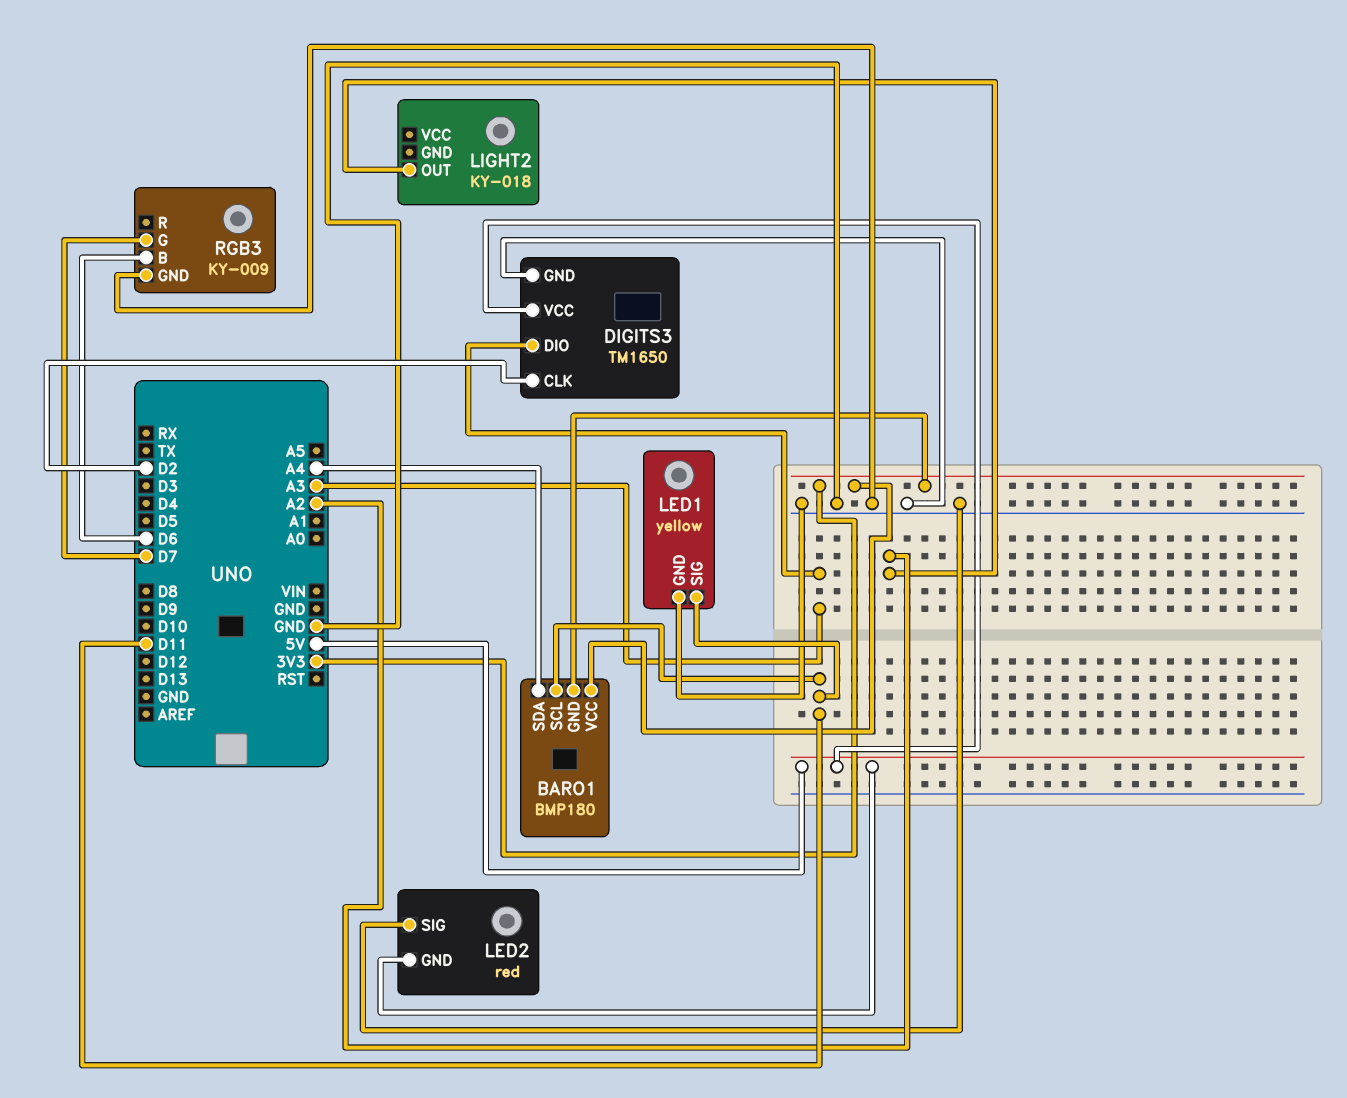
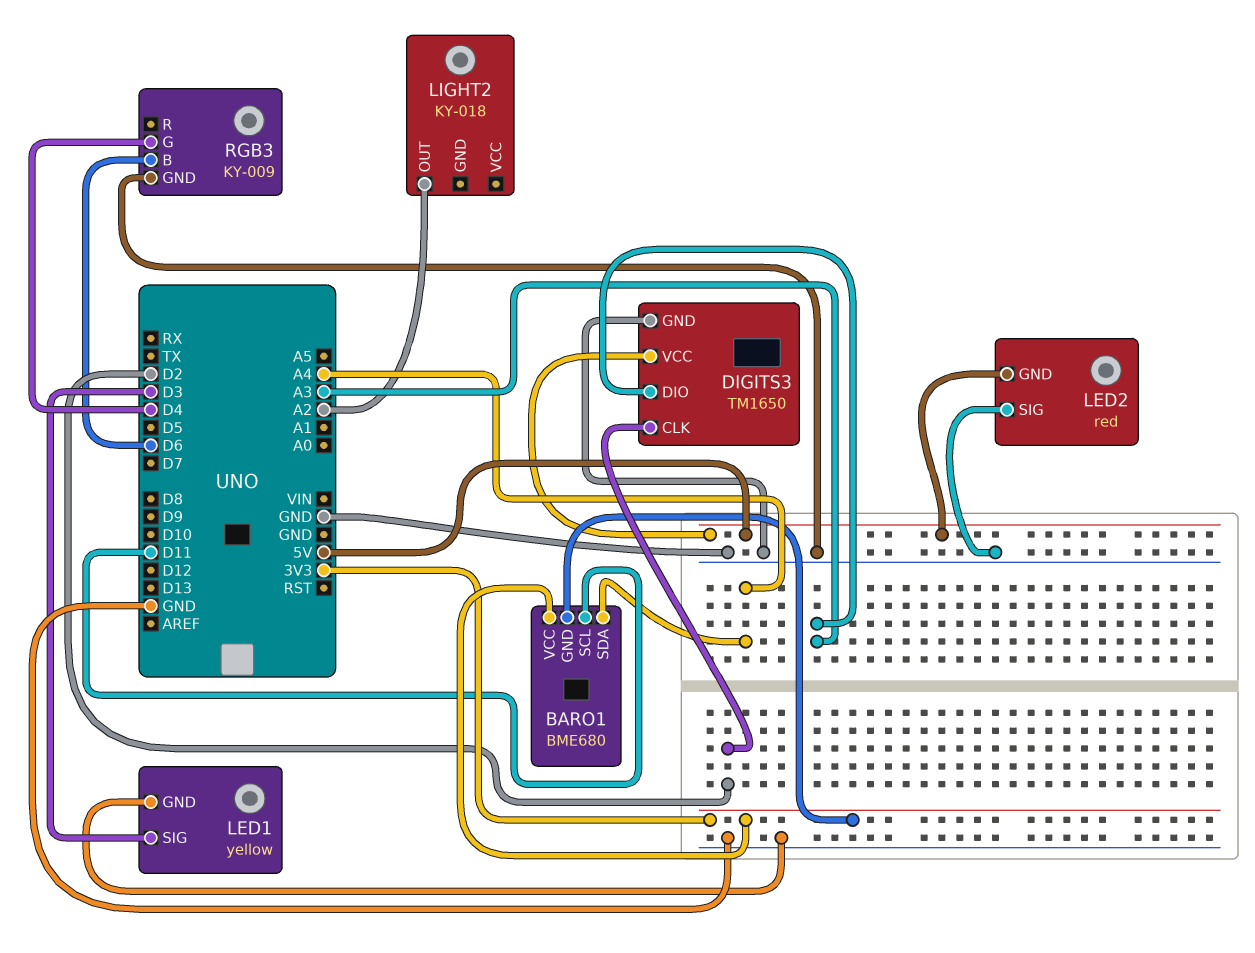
BARO1: BMP180 -> BME680
LED1 pin SIG: D11 -> D3
RGB3 pin G: D7 -> D4

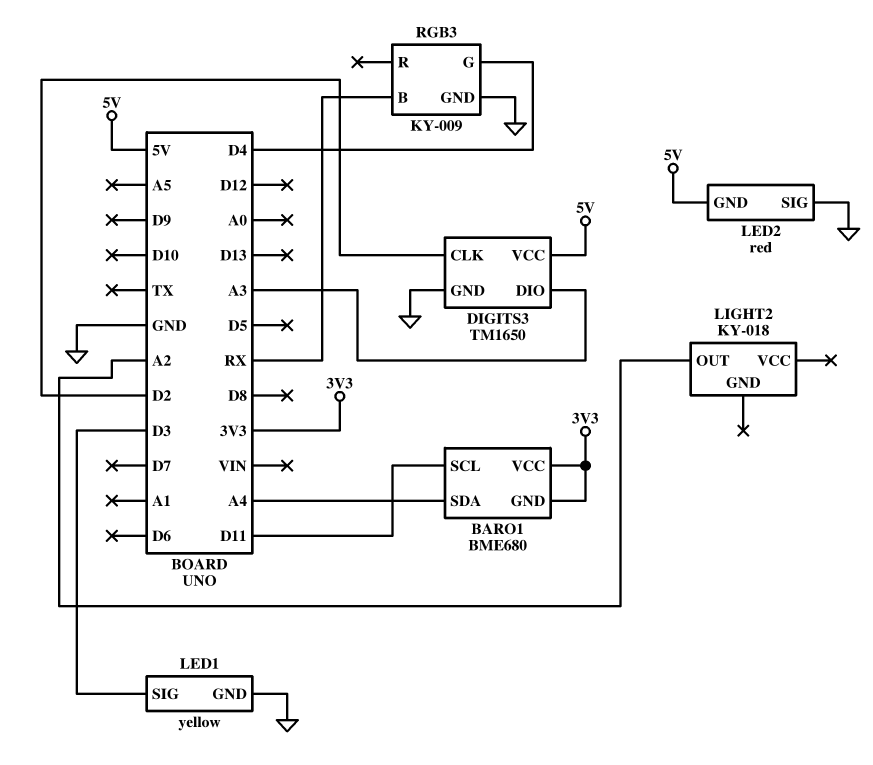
RGB3 pin B: D6 -> RX

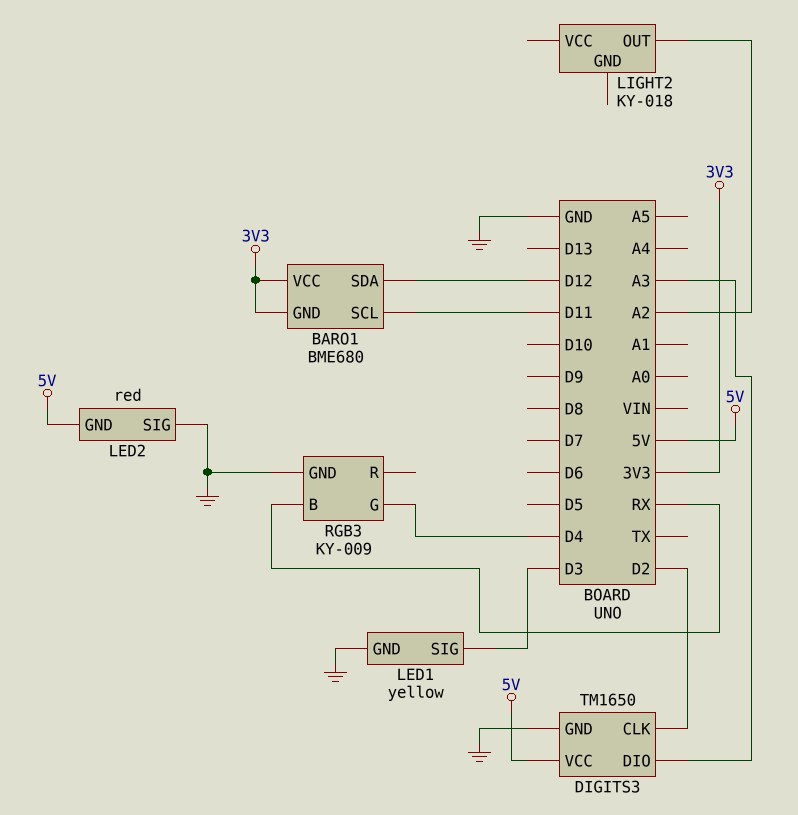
BARO1 pin SDA: A4 -> D12

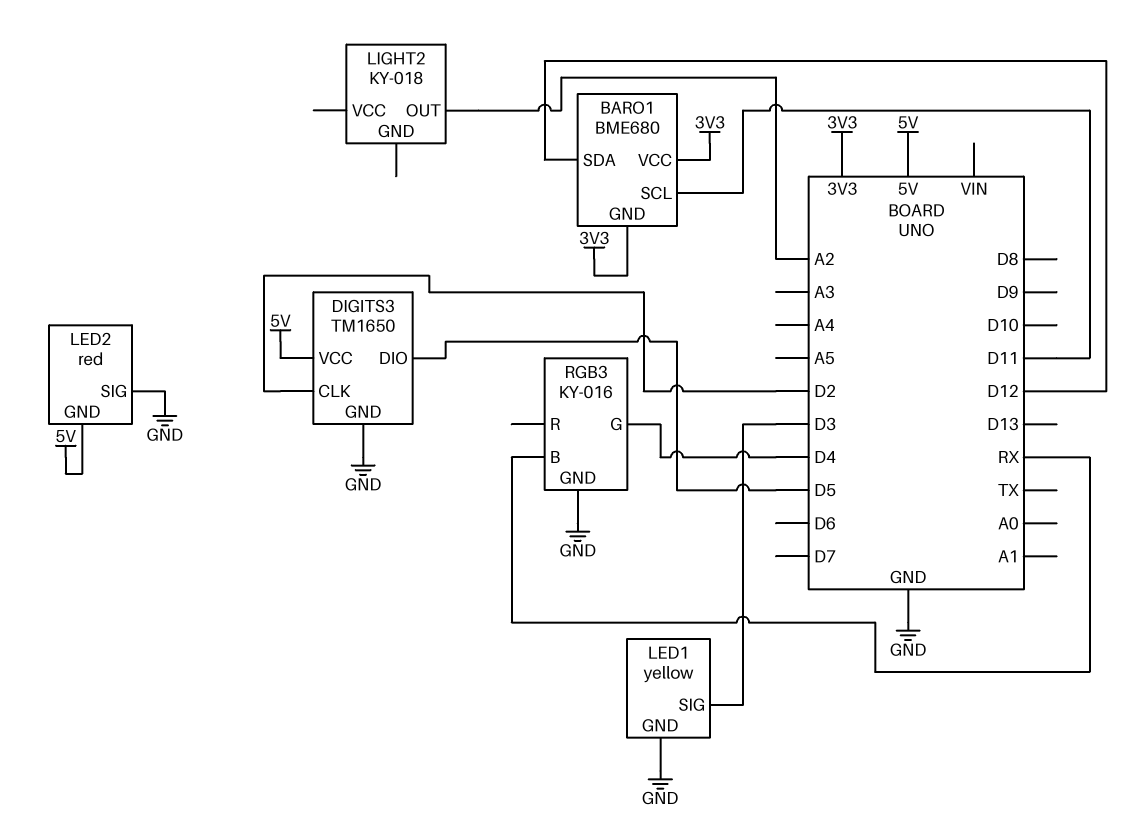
DIGITS3 pin DIO: A3 -> D5
RGB3: KY-009 -> KY-016

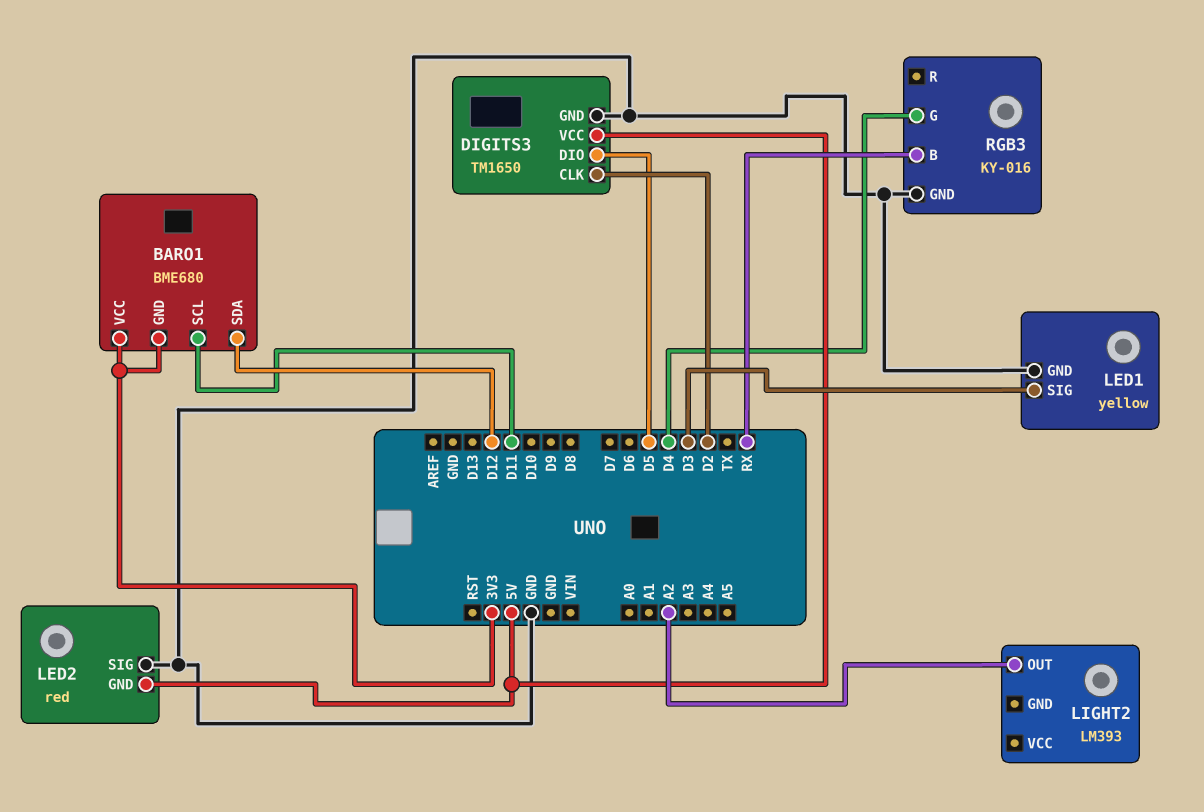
LIGHT2: KY-018 -> LM393

